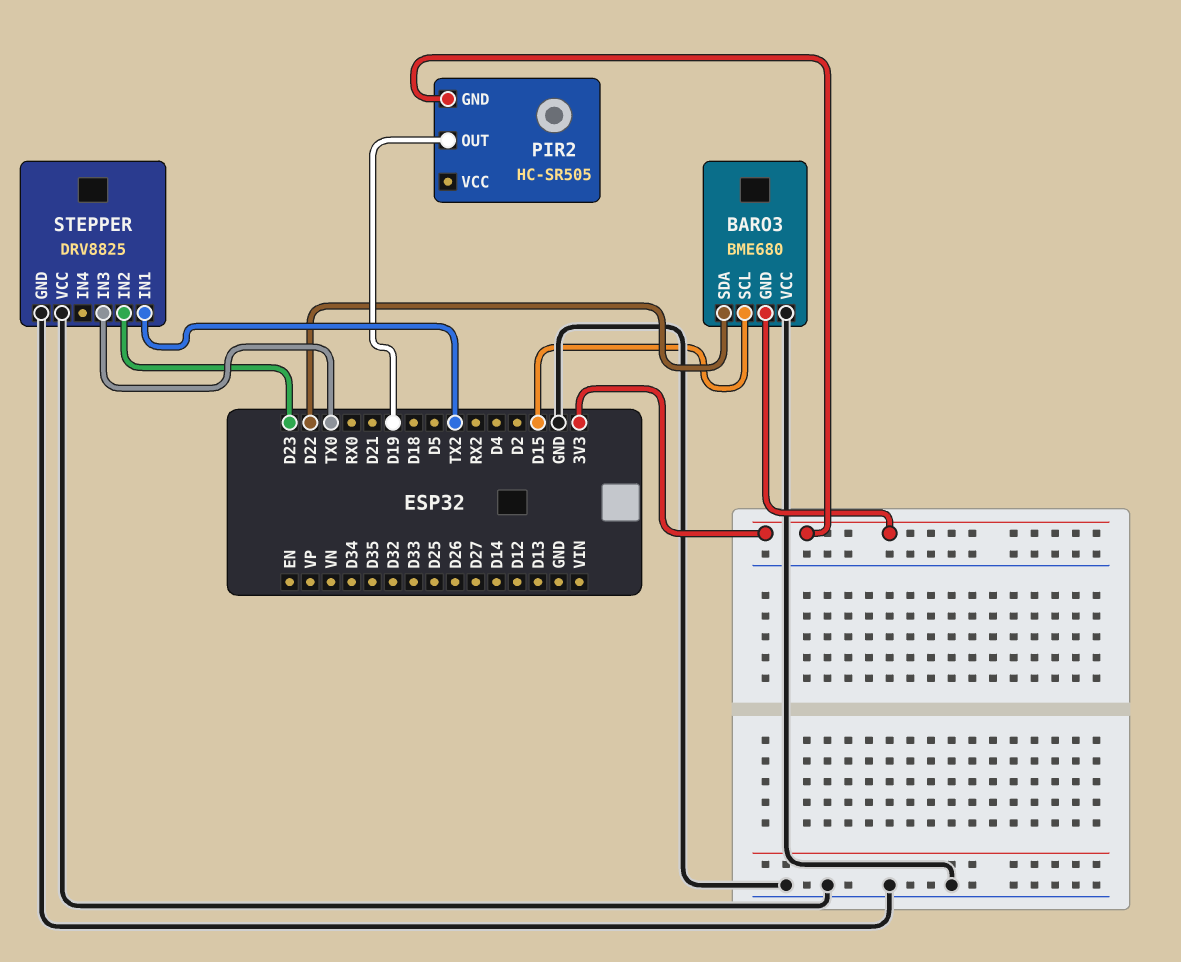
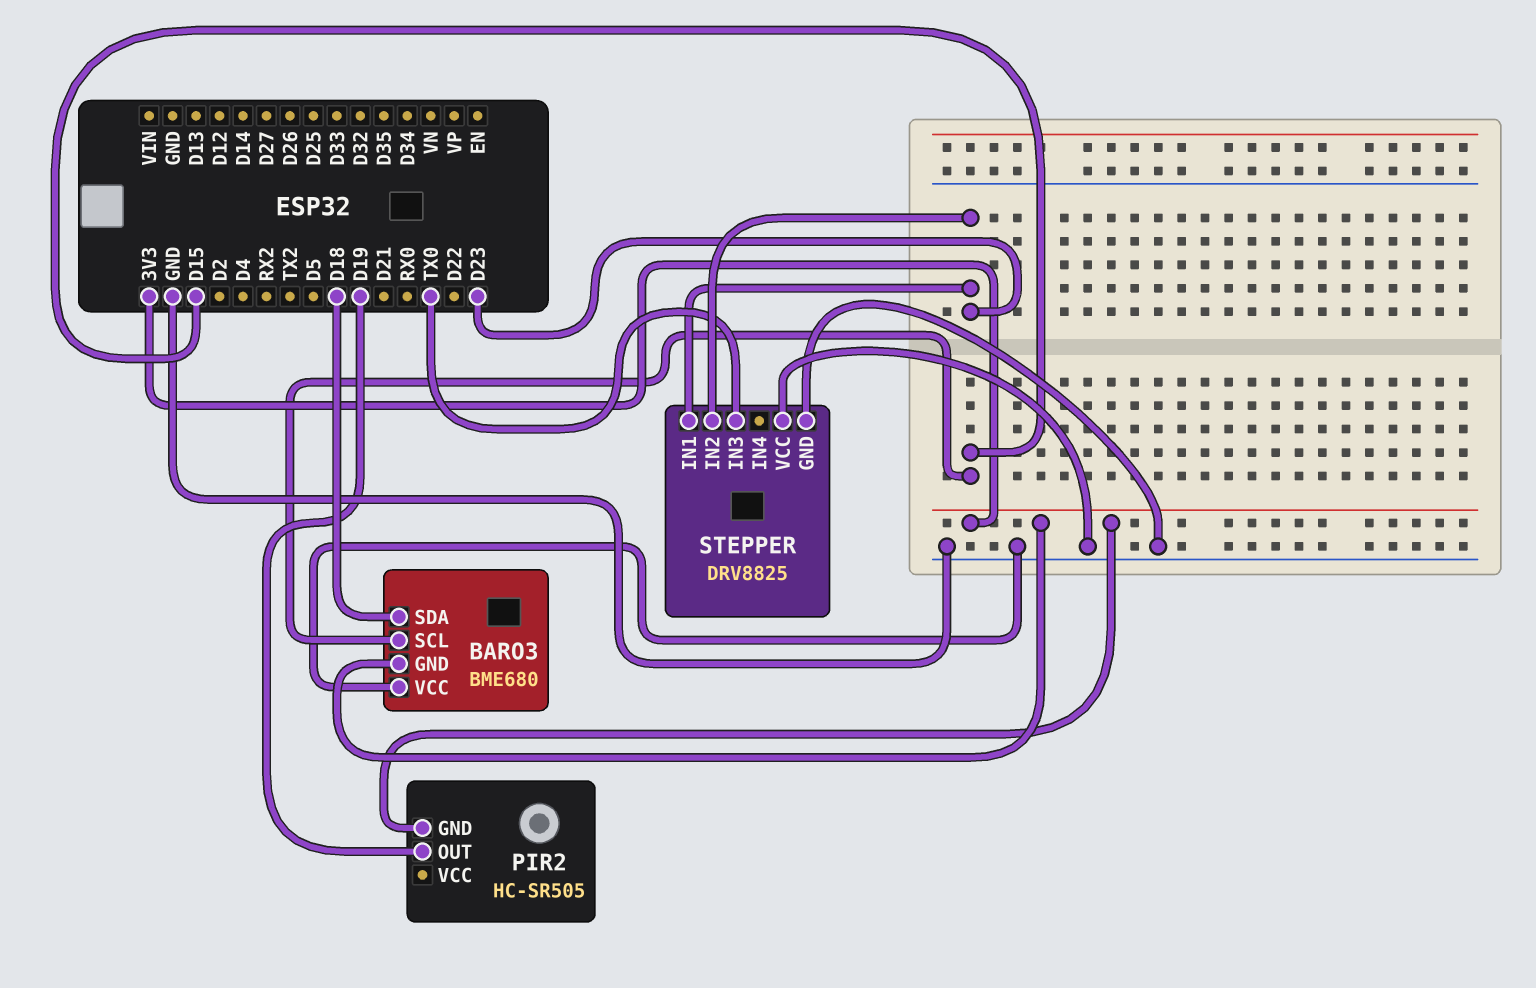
BARO3 pin SDA: D22 -> D18
STEPPER pin IN1: TX2 -> D23

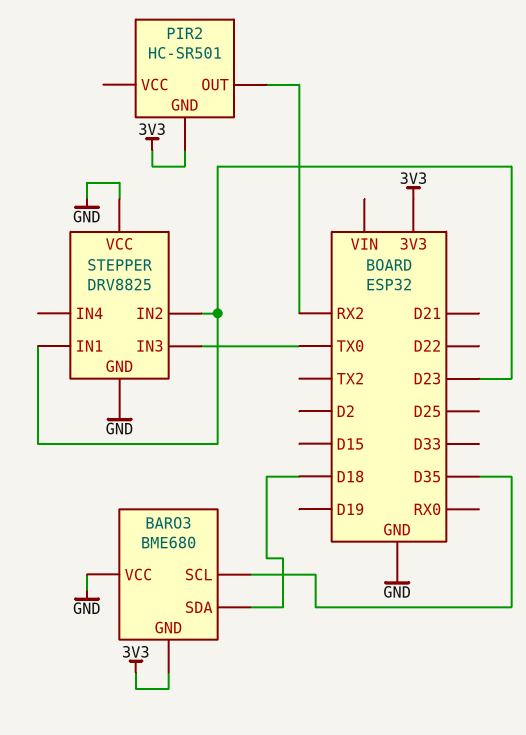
BARO3 pin SCL: D15 -> D35
PIR2: HC-SR505 -> HC-SR501
PIR2 pin OUT: D19 -> RX2

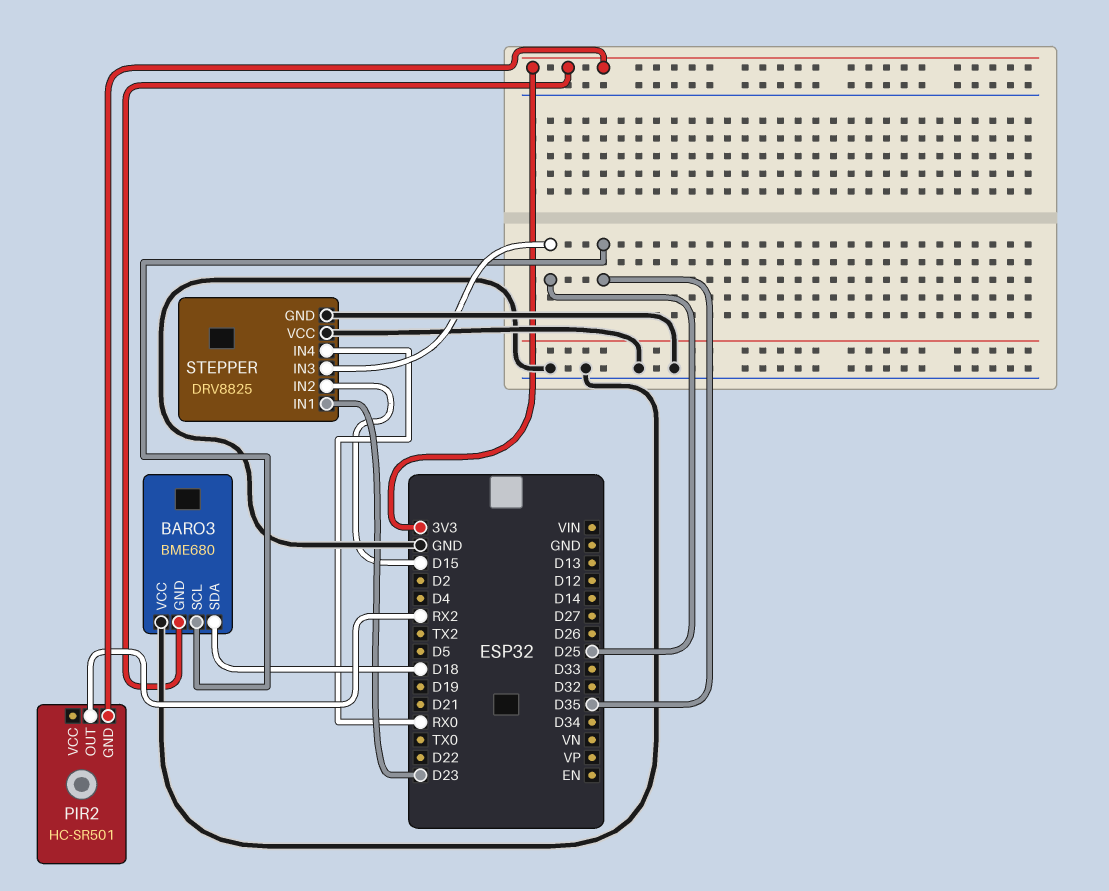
STEPPER pin IN2: D23 -> D15
STEPPER pin IN3: TX0 -> D25
STEPPER pin IN4: none -> RX0

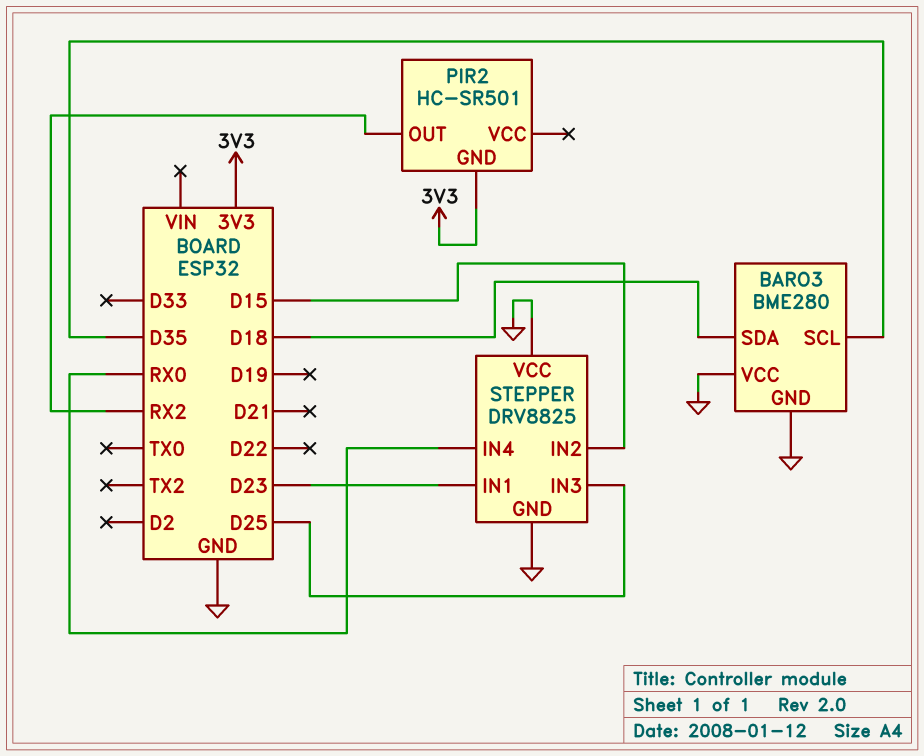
BARO3: BME680 -> BME280
BARO3 pin GND: 3V3 -> GND

